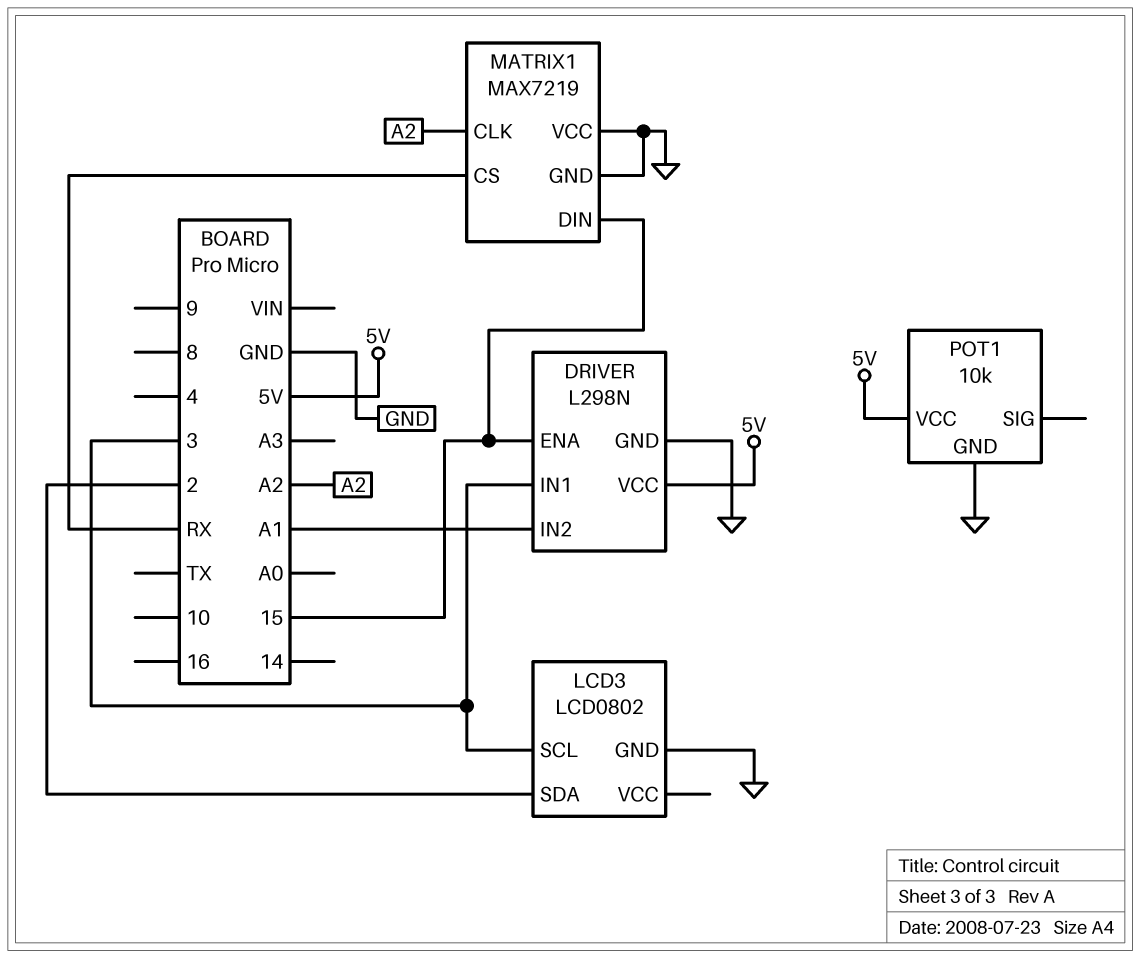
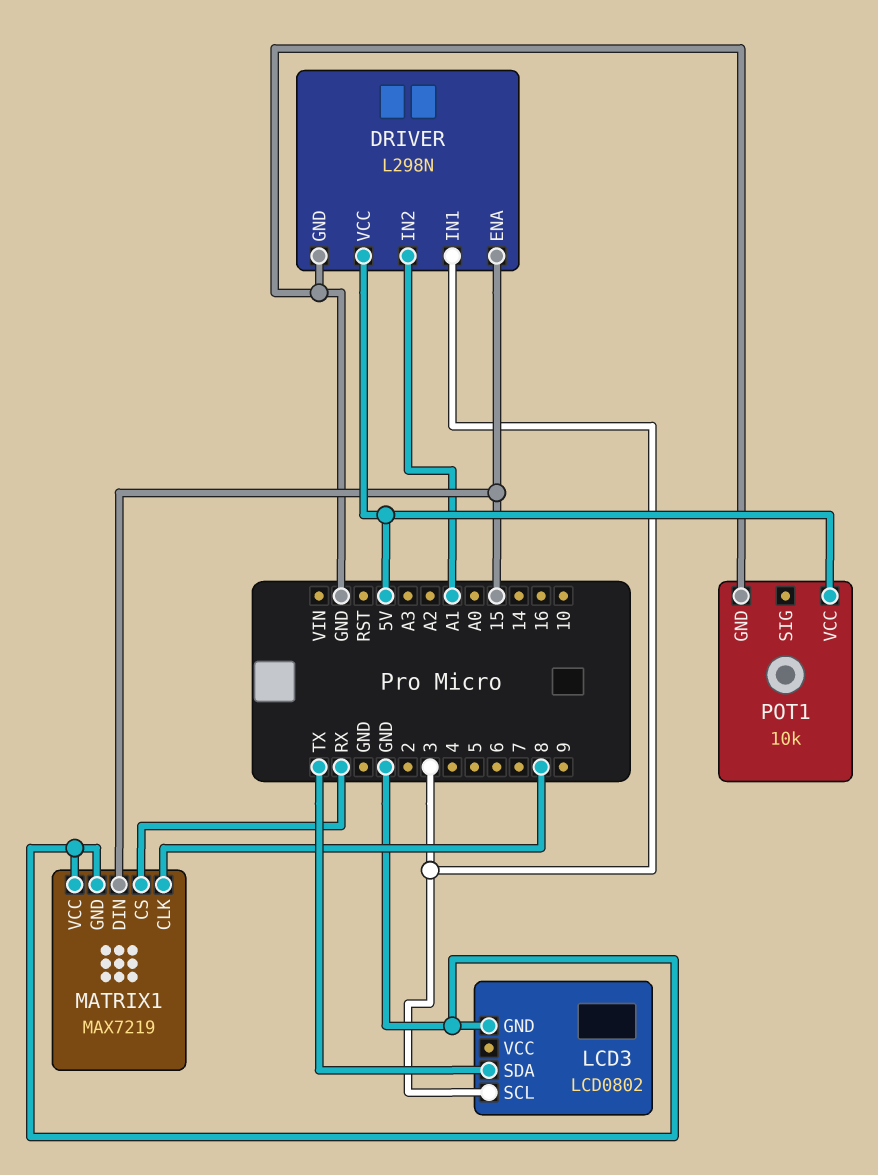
LCD3 pin SDA: 2 -> TX
MATRIX1 pin CLK: A2 -> 8

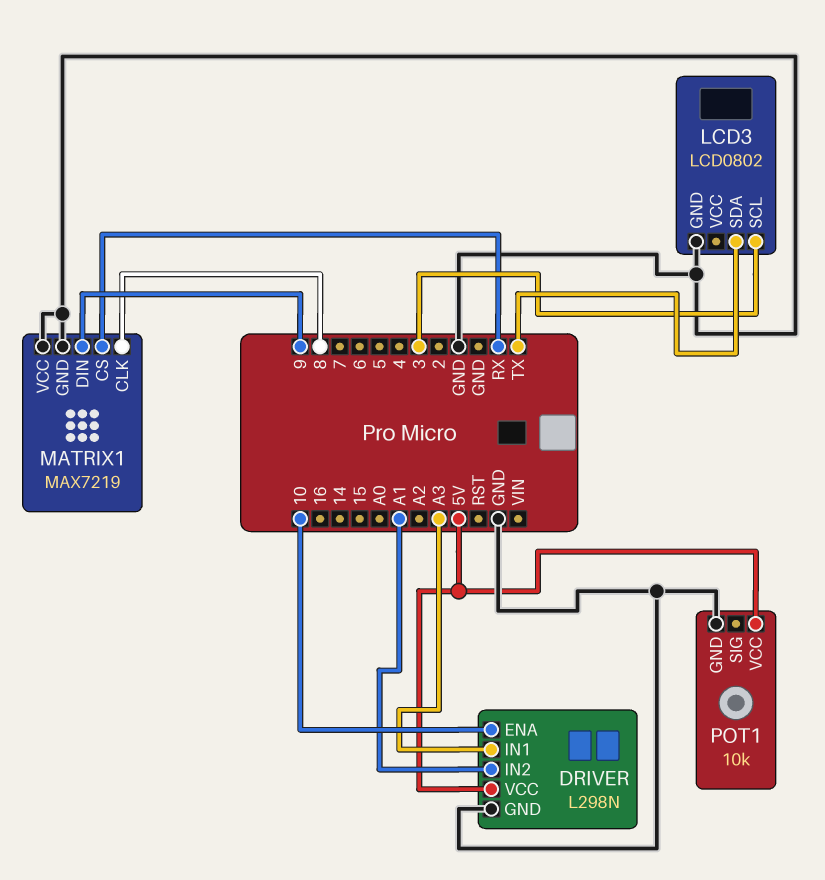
DRIVER pin ENA: 15 -> 10
DRIVER pin IN1: 3 -> A3
MATRIX1 pin DIN: 15 -> 9

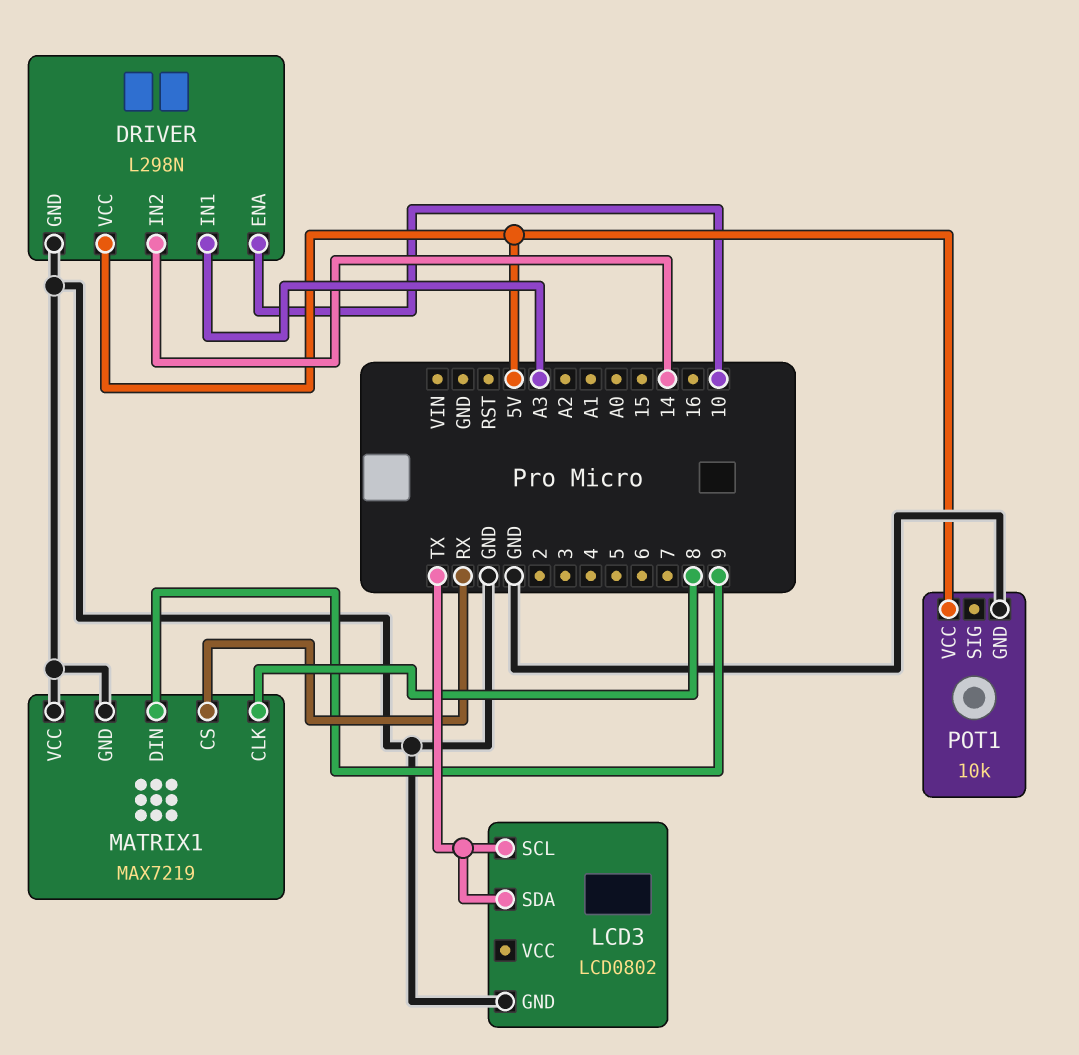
DRIVER pin IN2: A1 -> 14
LCD3 pin SCL: 3 -> TX

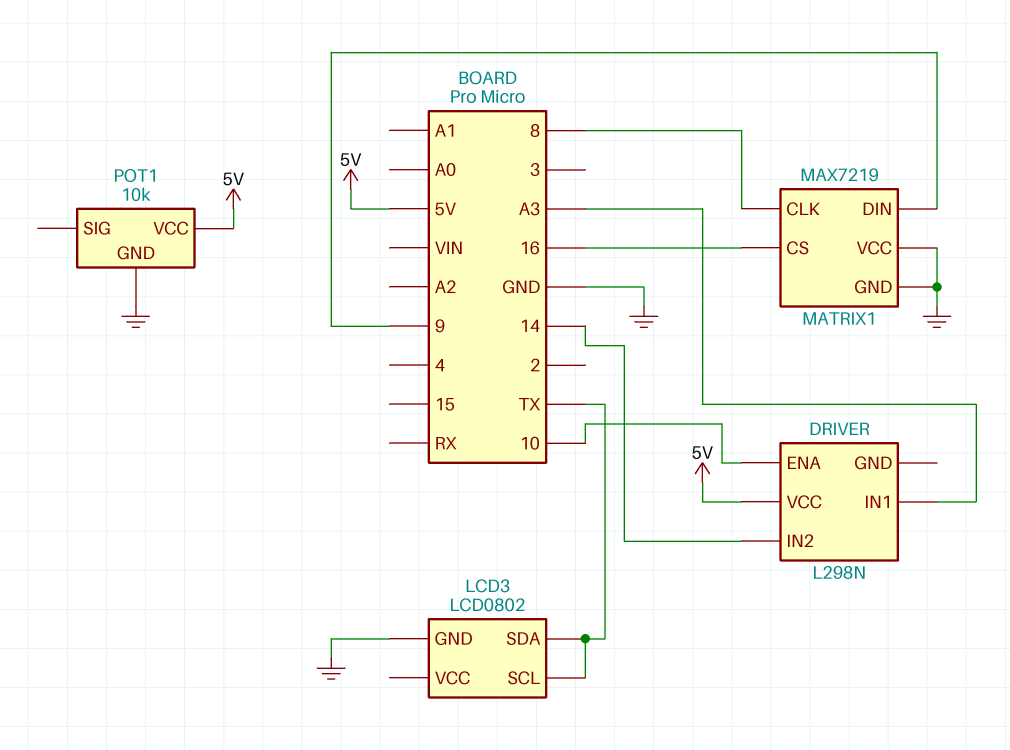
DRIVER pin GND: GND -> none
MATRIX1 pin CS: RX -> 16

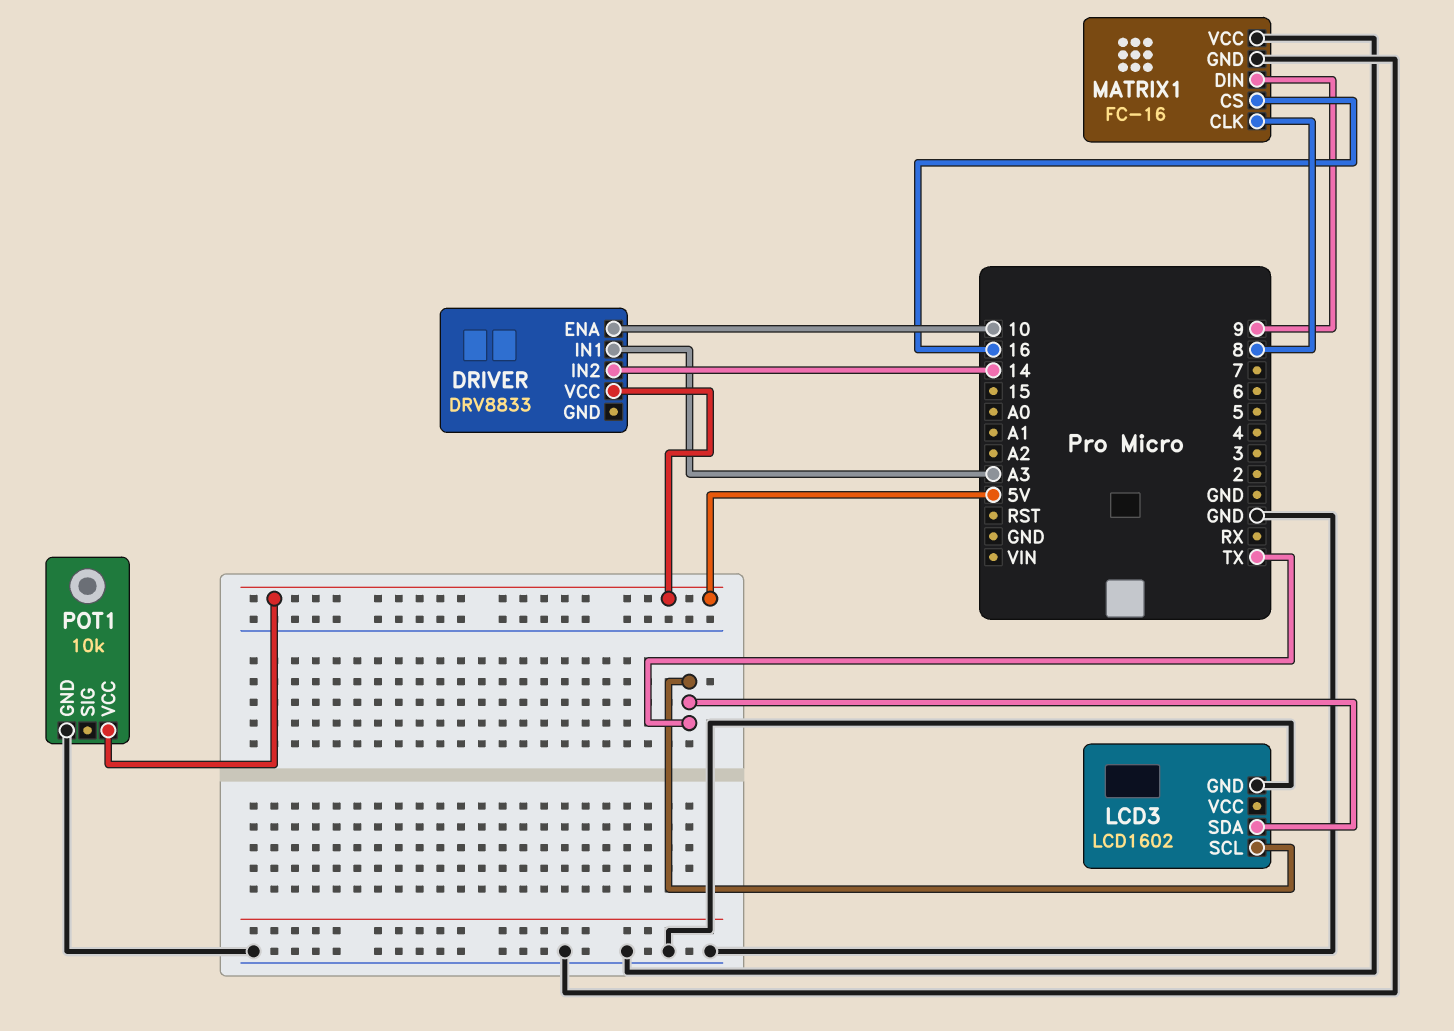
DRIVER: L298N -> DRV8833
LCD3: LCD0802 -> LCD1602
MATRIX1: MAX7219 -> FC-16

